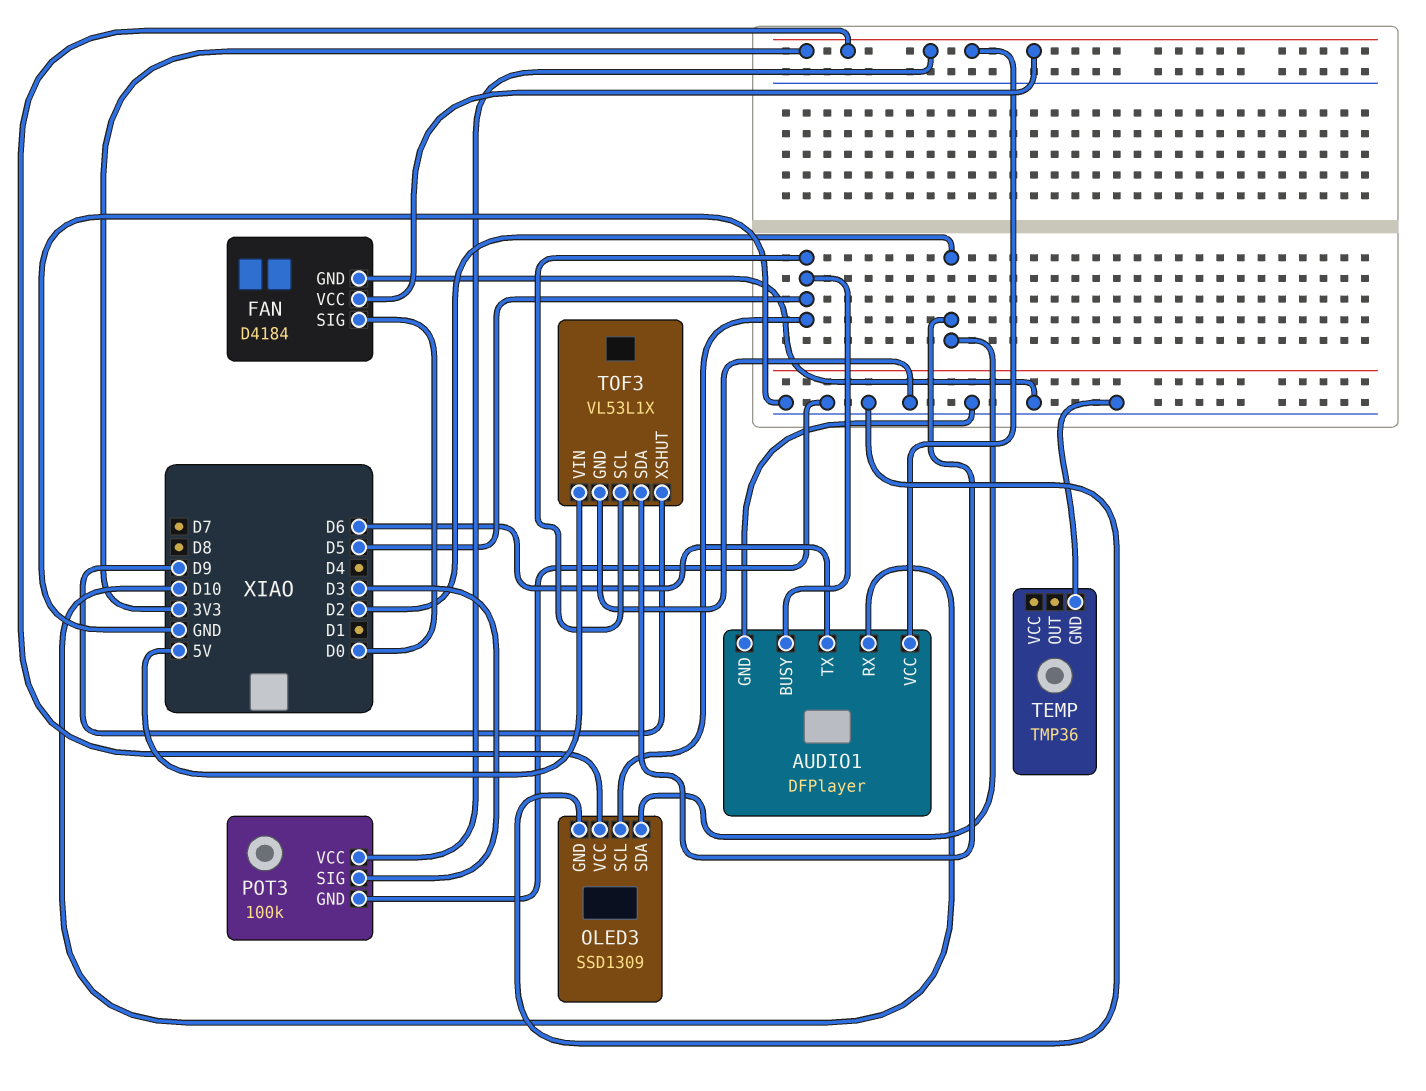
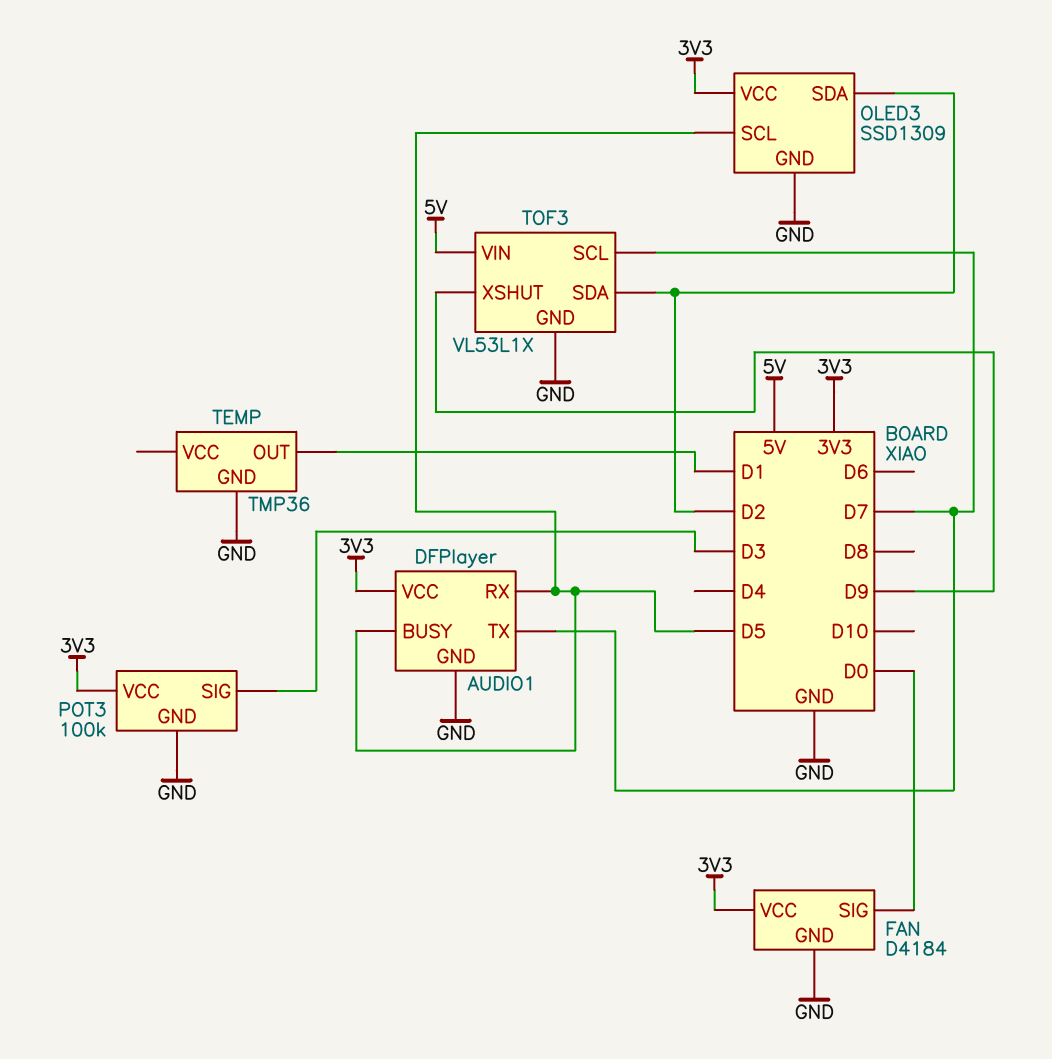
AUDIO1 pin RX: D10 -> D5
AUDIO1 pin TX: D6 -> D7
TEMP pin OUT: none -> D1
TOF3 pin SCL: D5 -> D7

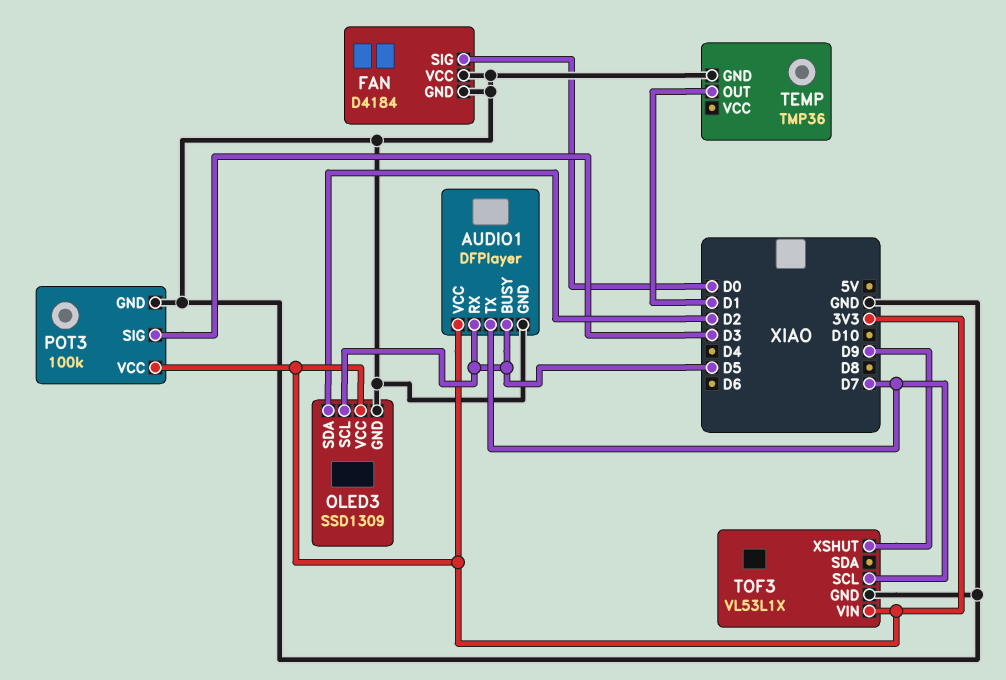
FAN pin VCC: 3V3 -> GND
TOF3 pin SDA: D2 -> none
TOF3 pin VIN: 5V -> 3V3

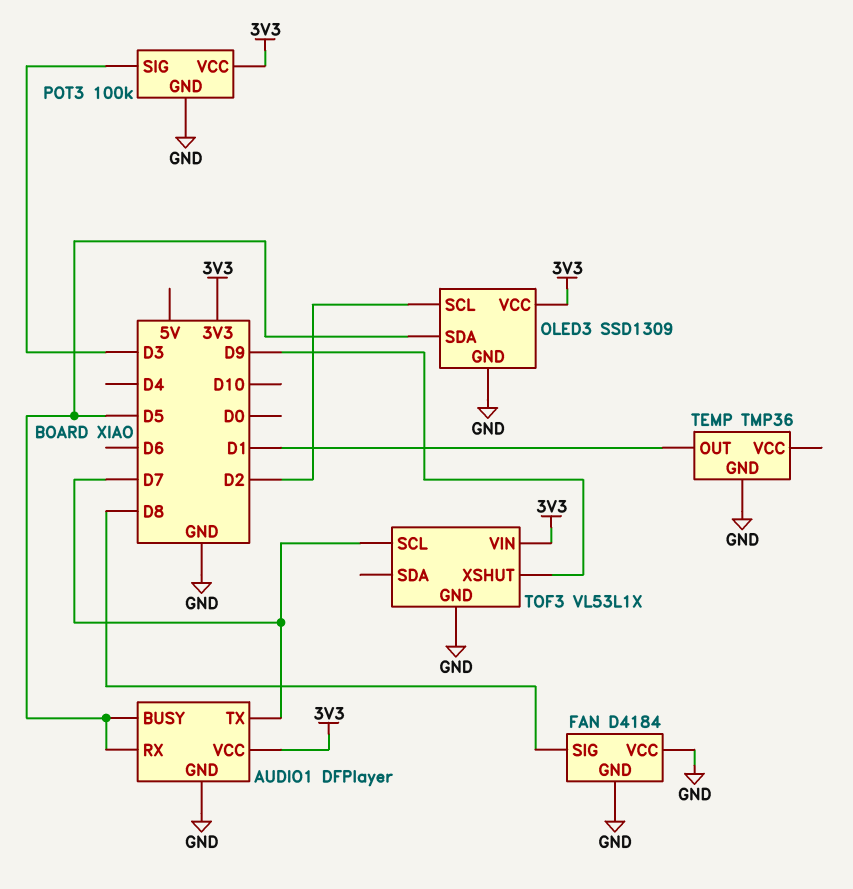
FAN pin SIG: D0 -> D8
OLED3 pin SCL: D5 -> D2
OLED3 pin SDA: D2 -> D5

